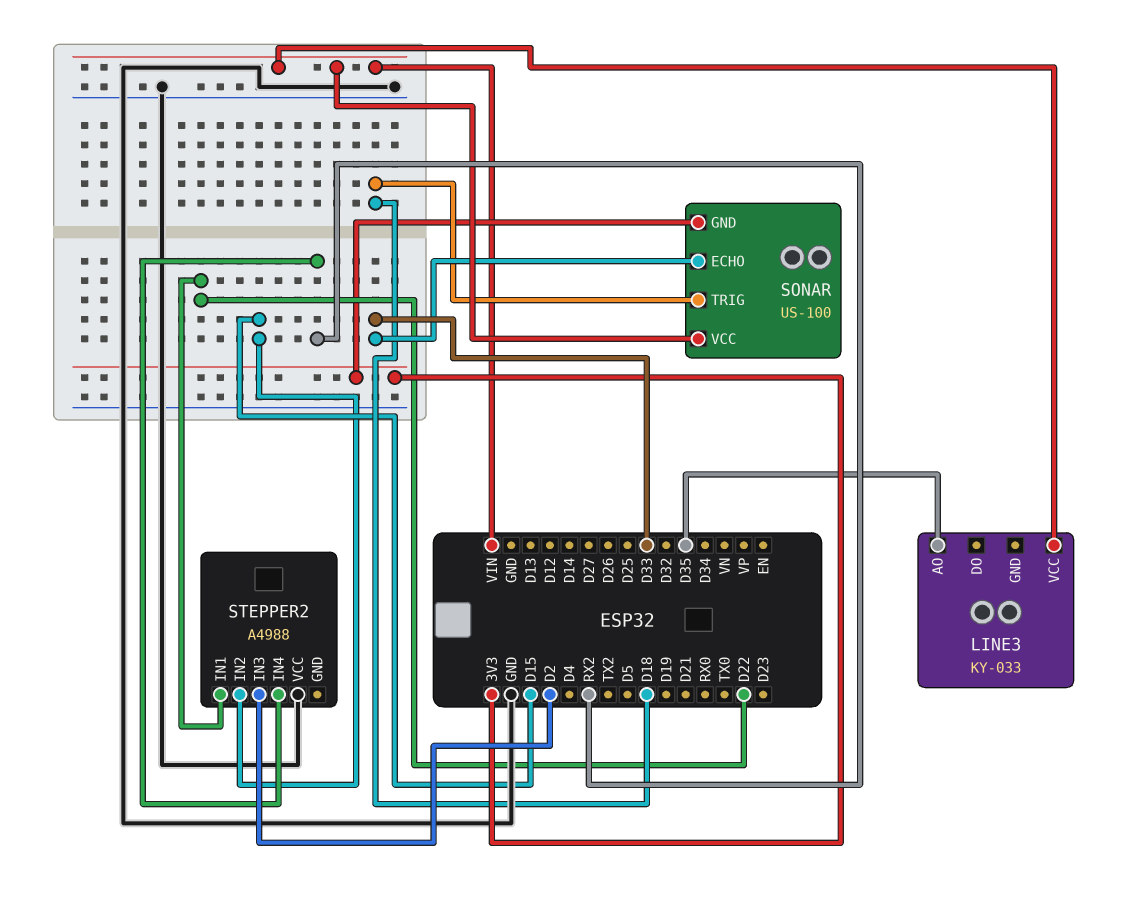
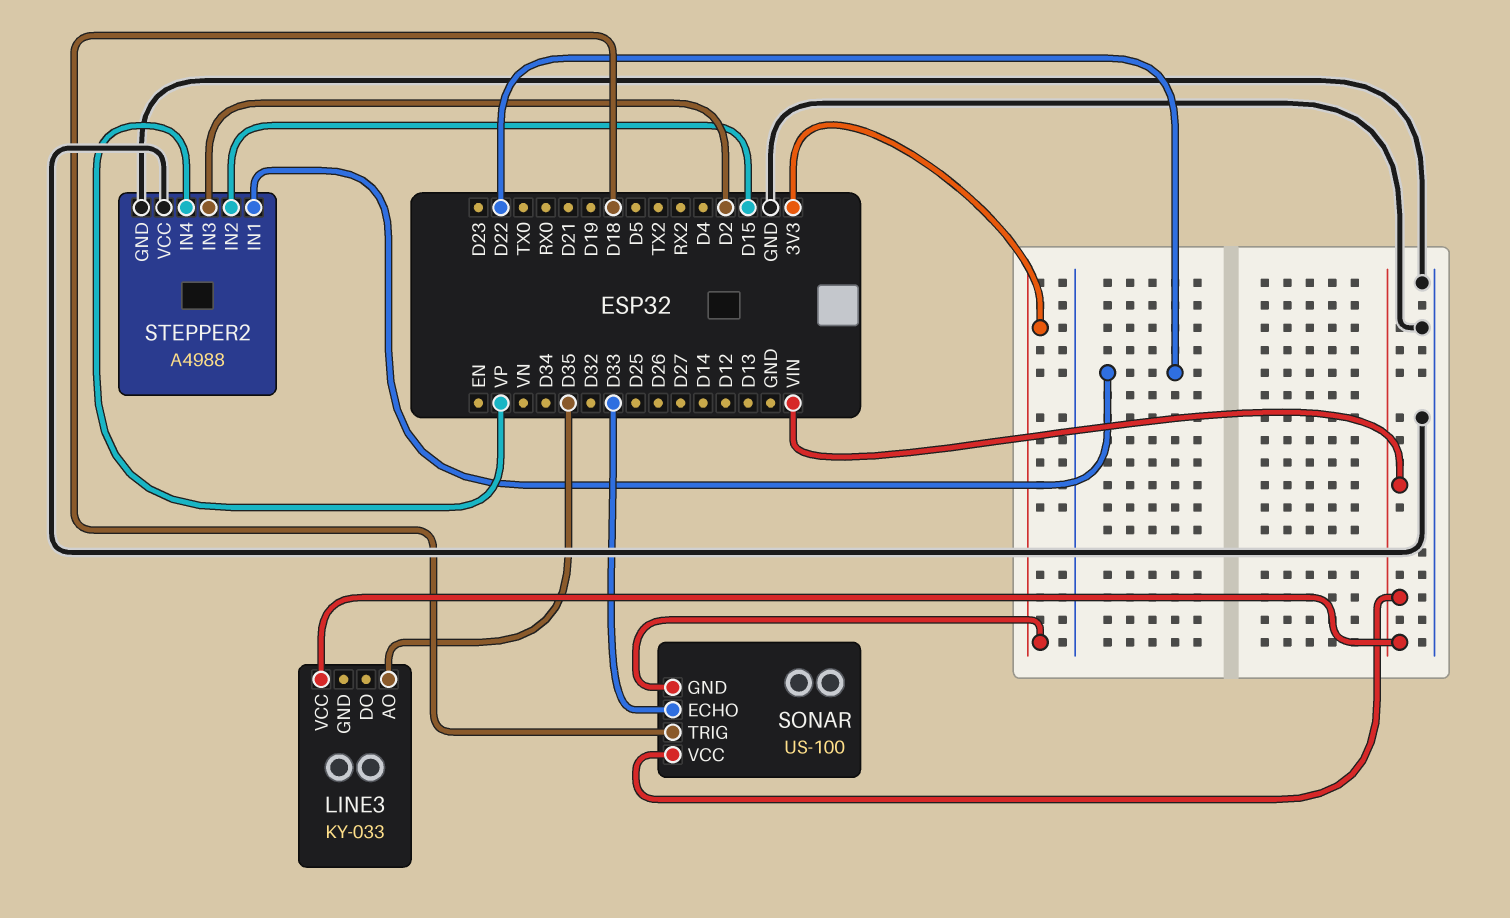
STEPPER2 pin GND: none -> GND
STEPPER2 pin IN4: RX2 -> VP

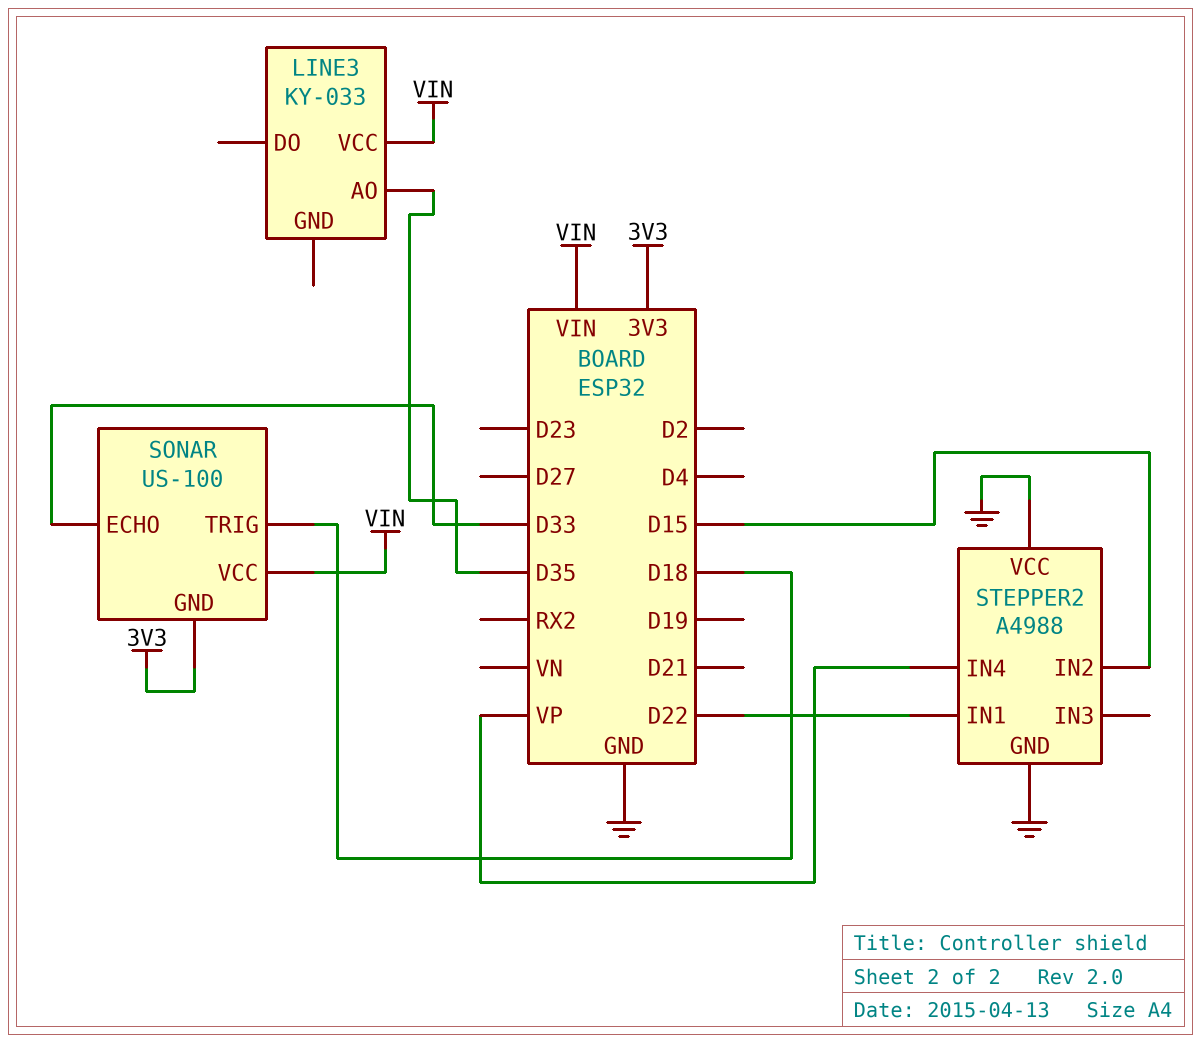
STEPPER2 pin IN3: D2 -> none

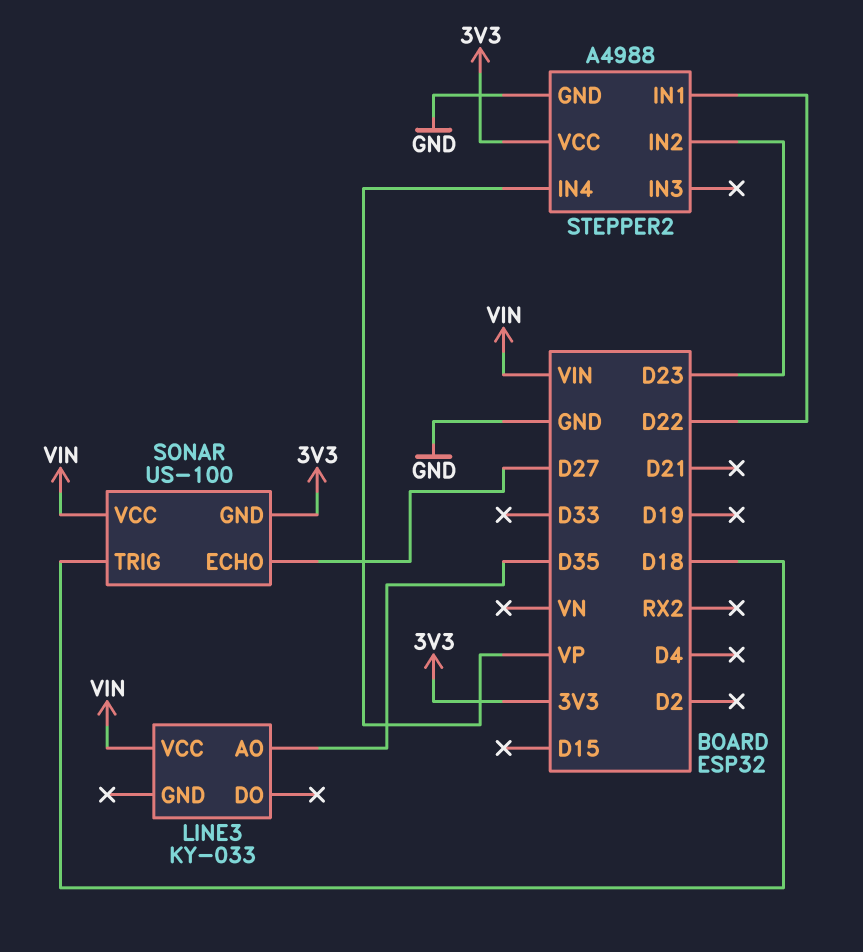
SONAR pin ECHO: D33 -> D27
STEPPER2 pin IN2: D15 -> D23
STEPPER2 pin VCC: GND -> 3V3

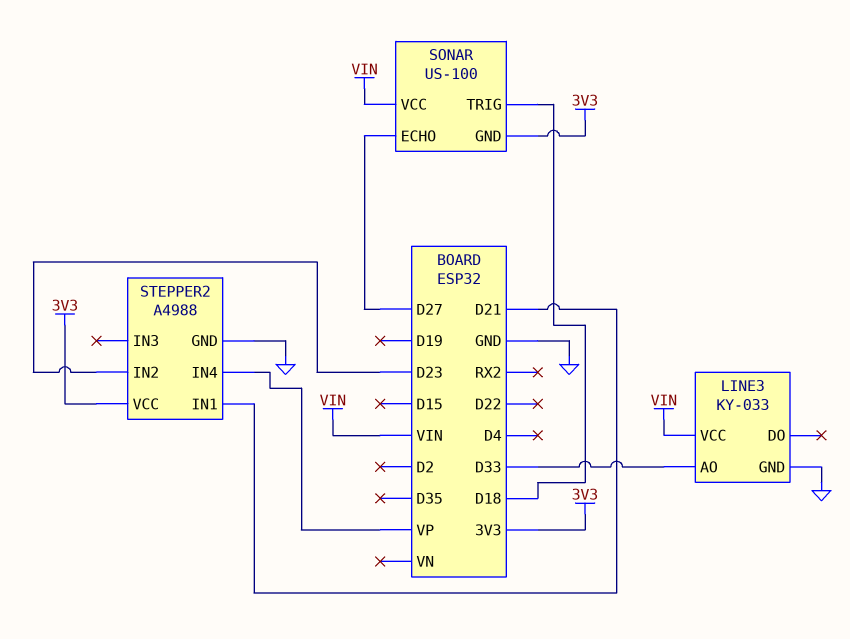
LINE3 pin AO: D35 -> D33
LINE3 pin GND: none -> GND
STEPPER2 pin IN1: D22 -> D21

